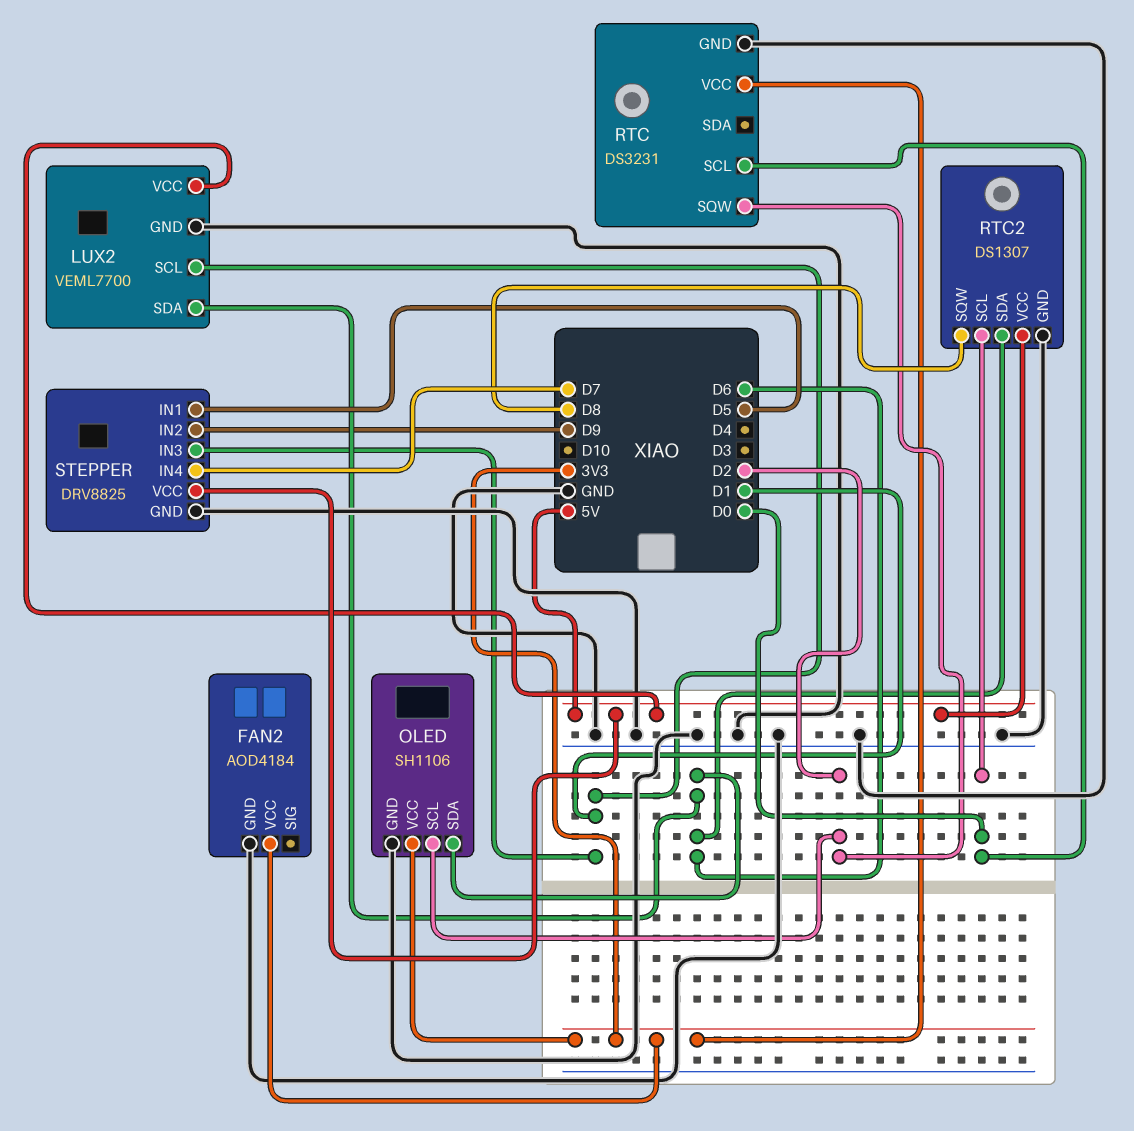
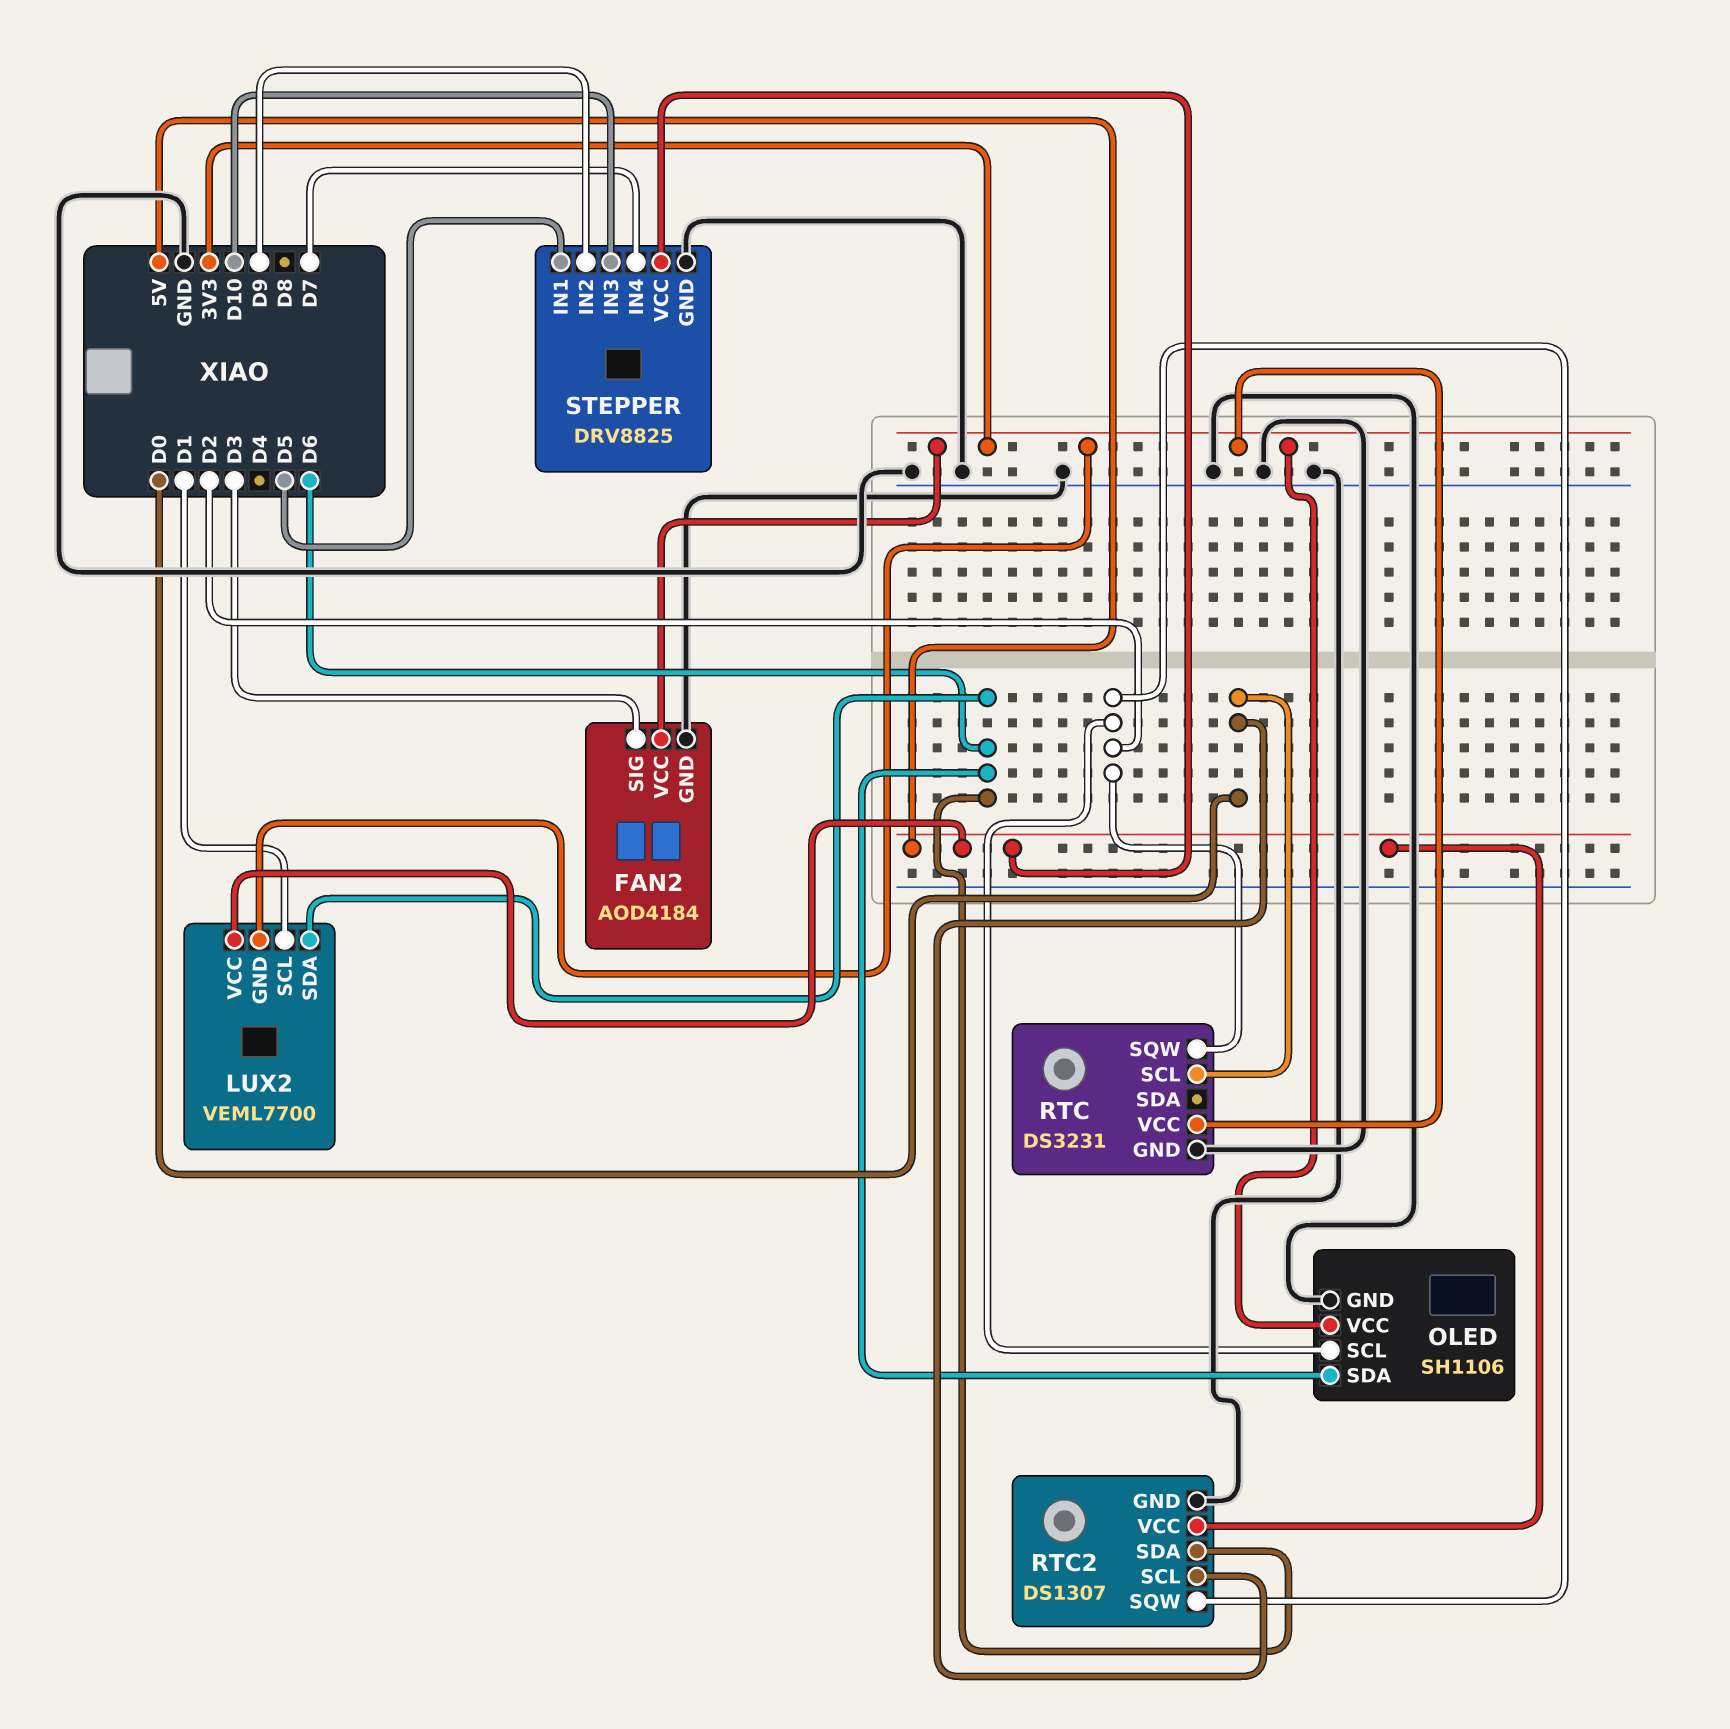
FAN2 pin SIG: none -> D3
LUX2 pin GND: GND -> 3V3
RTC2 pin SQW: D8 -> D2
STEPPER pin IN3: D1 -> D10

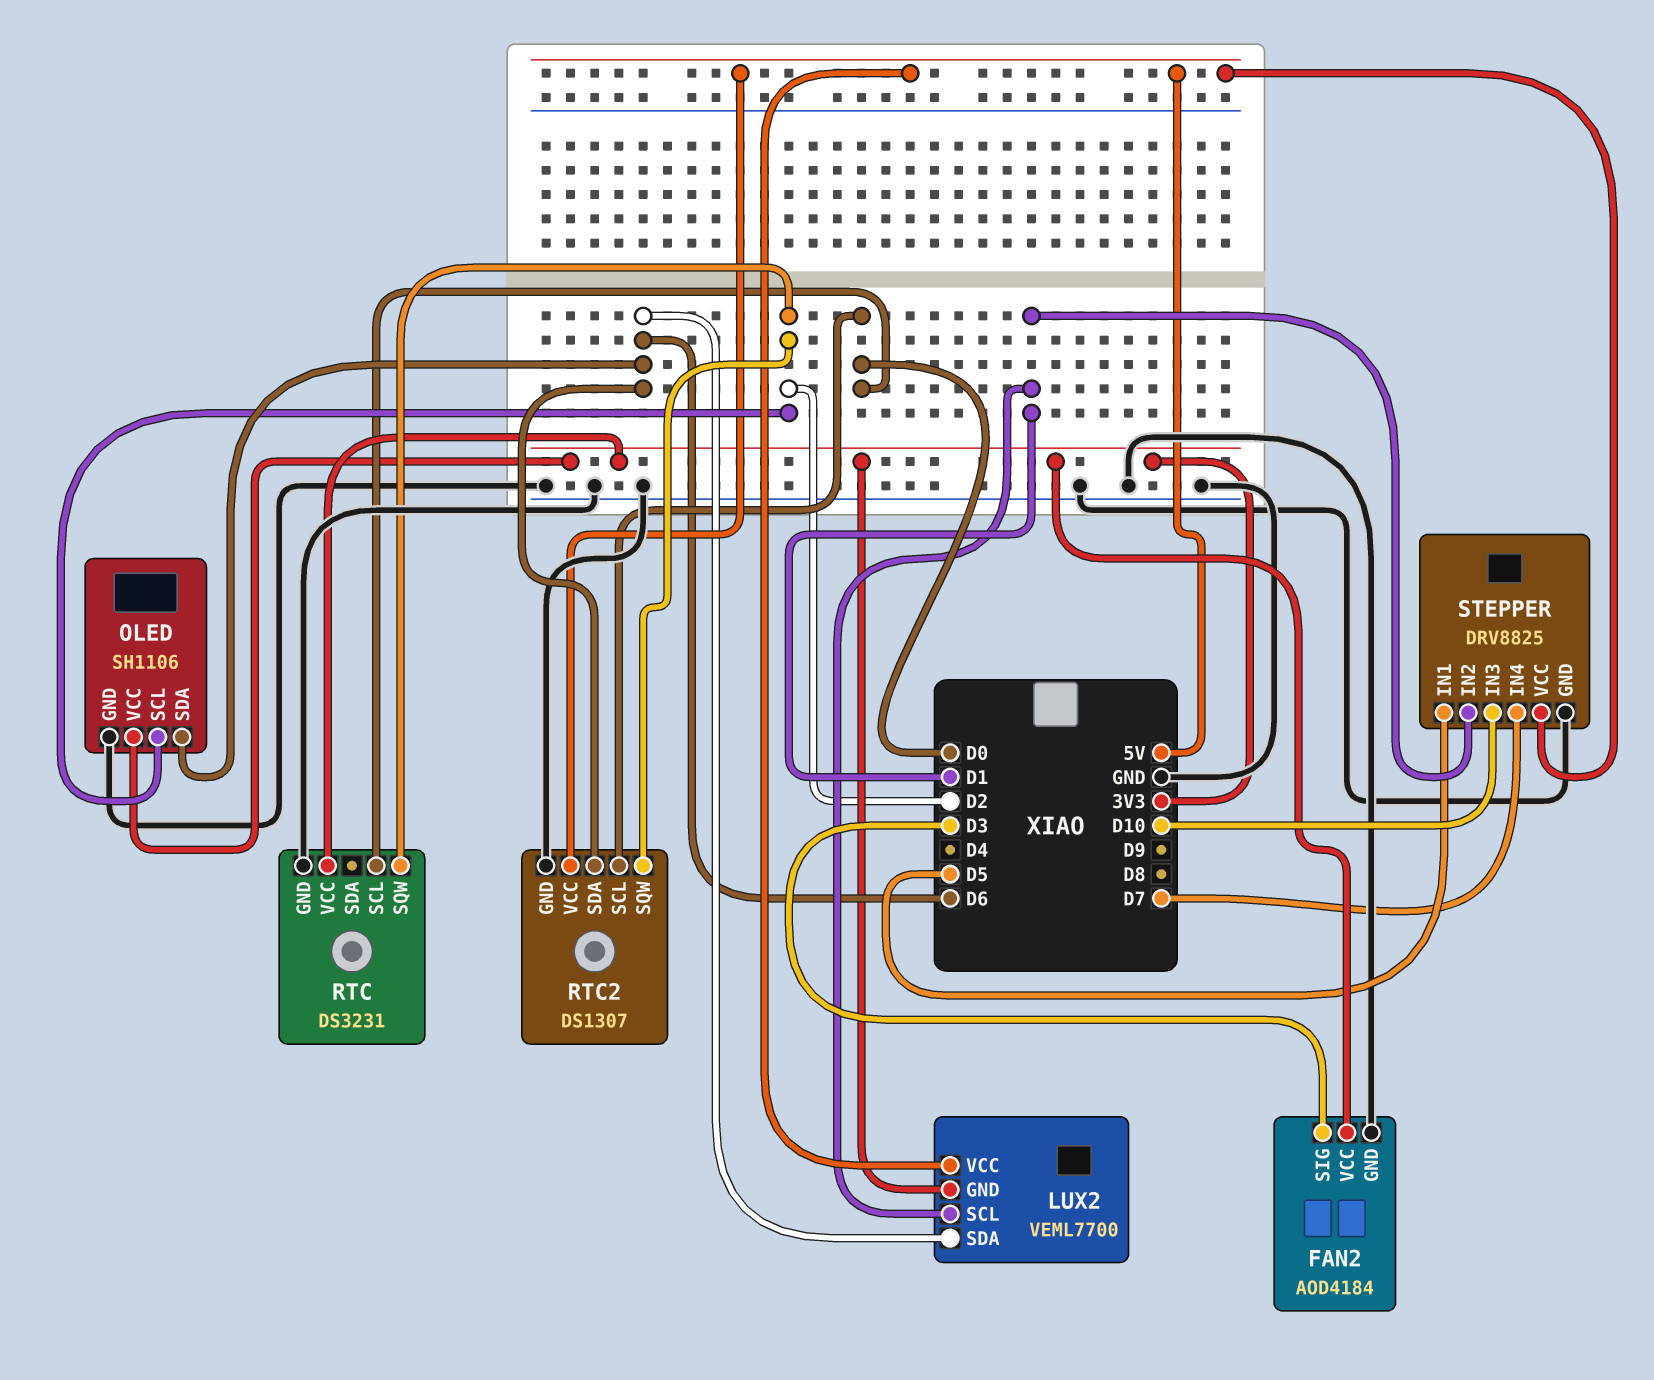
STEPPER pin IN2: D9 -> D1

